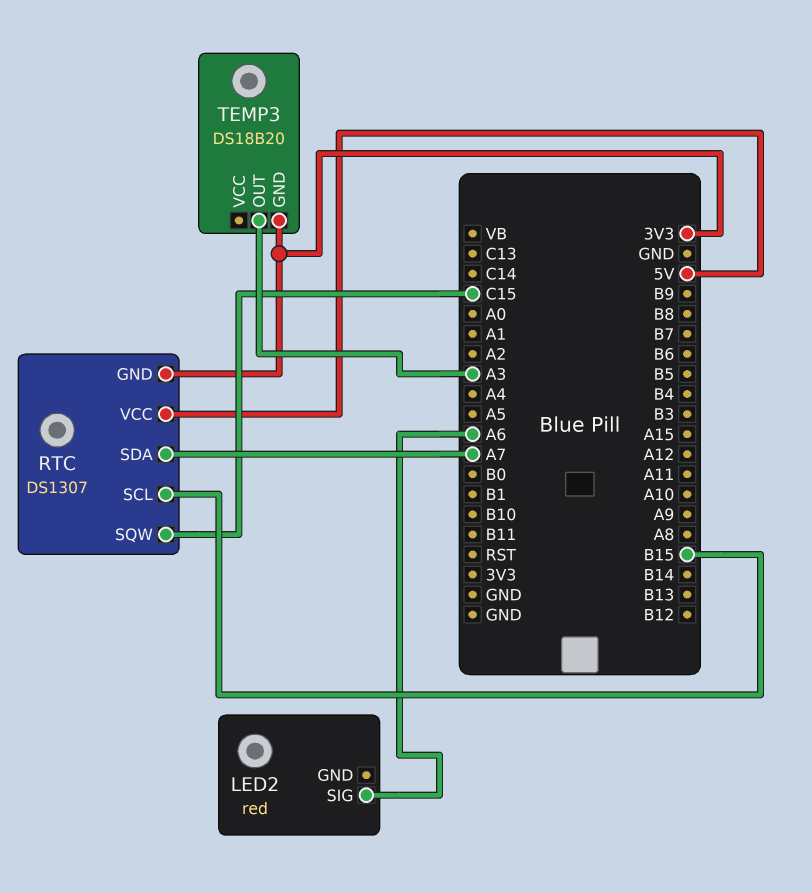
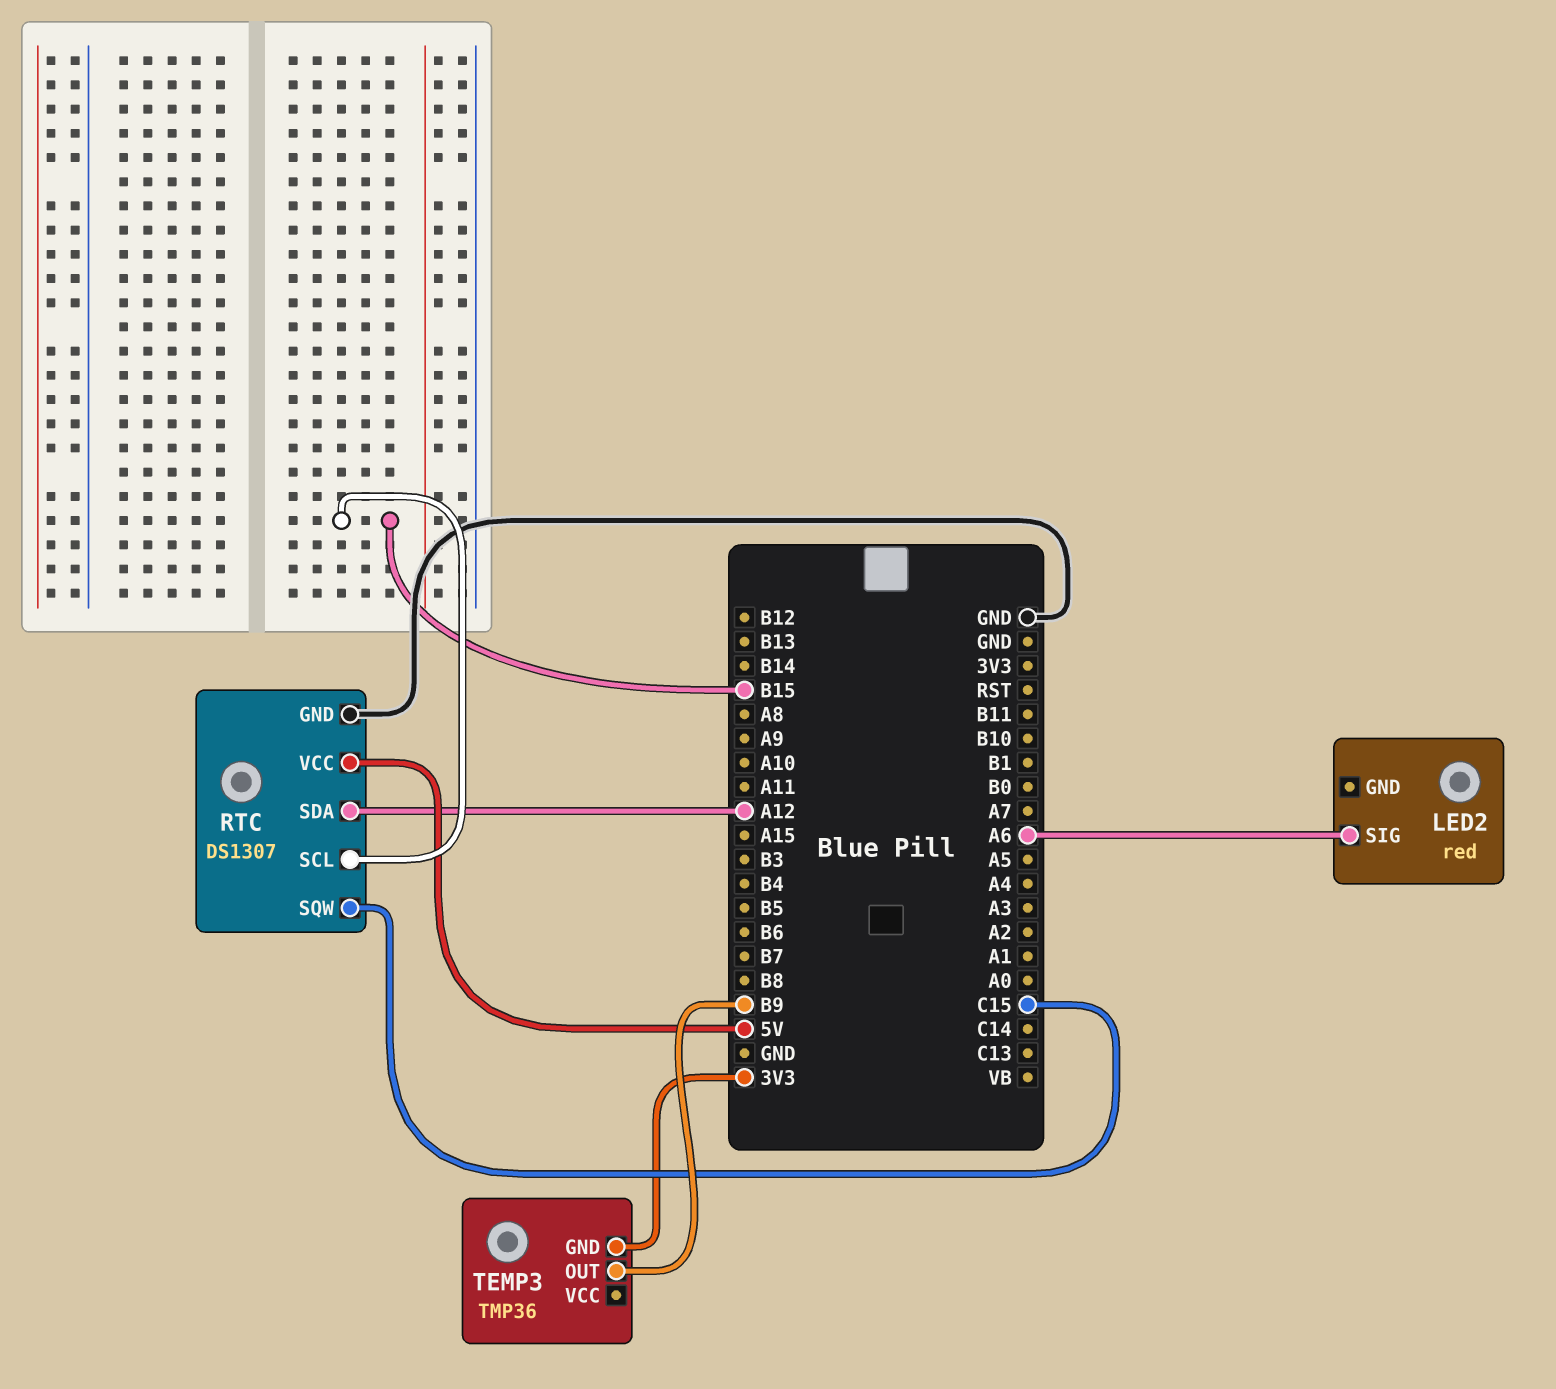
RTC pin GND: 3V3 -> GND
RTC pin SDA: A7 -> A12
TEMP3: DS18B20 -> TMP36
TEMP3 pin OUT: A3 -> B9

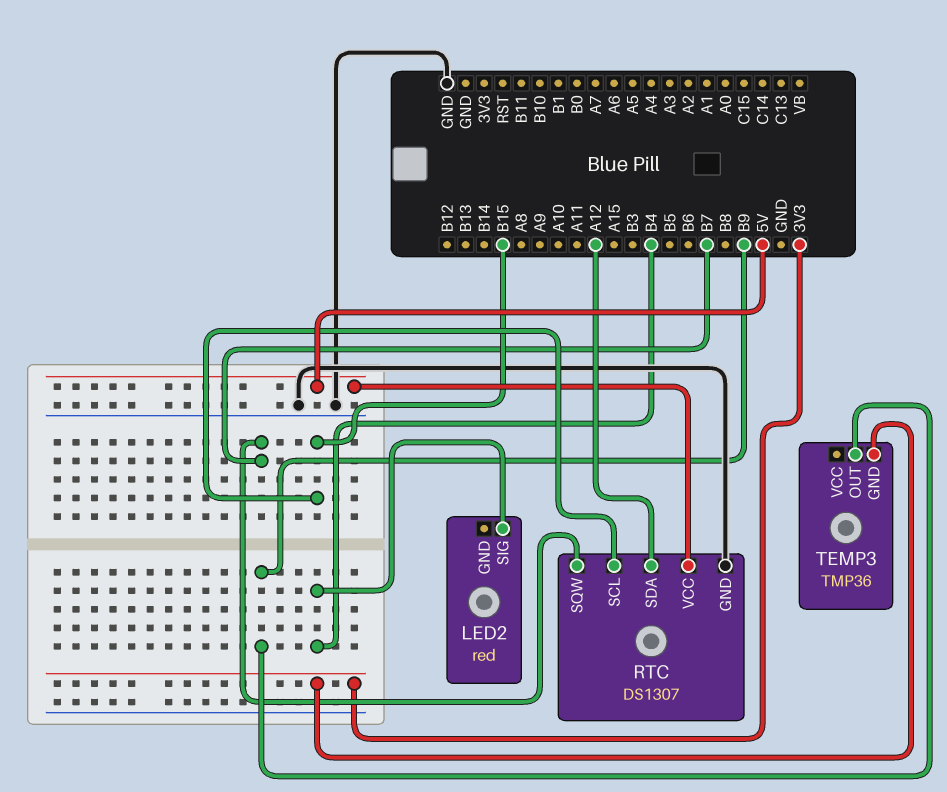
LED2 pin SIG: A6 -> B4
RTC pin SQW: C15 -> B7

